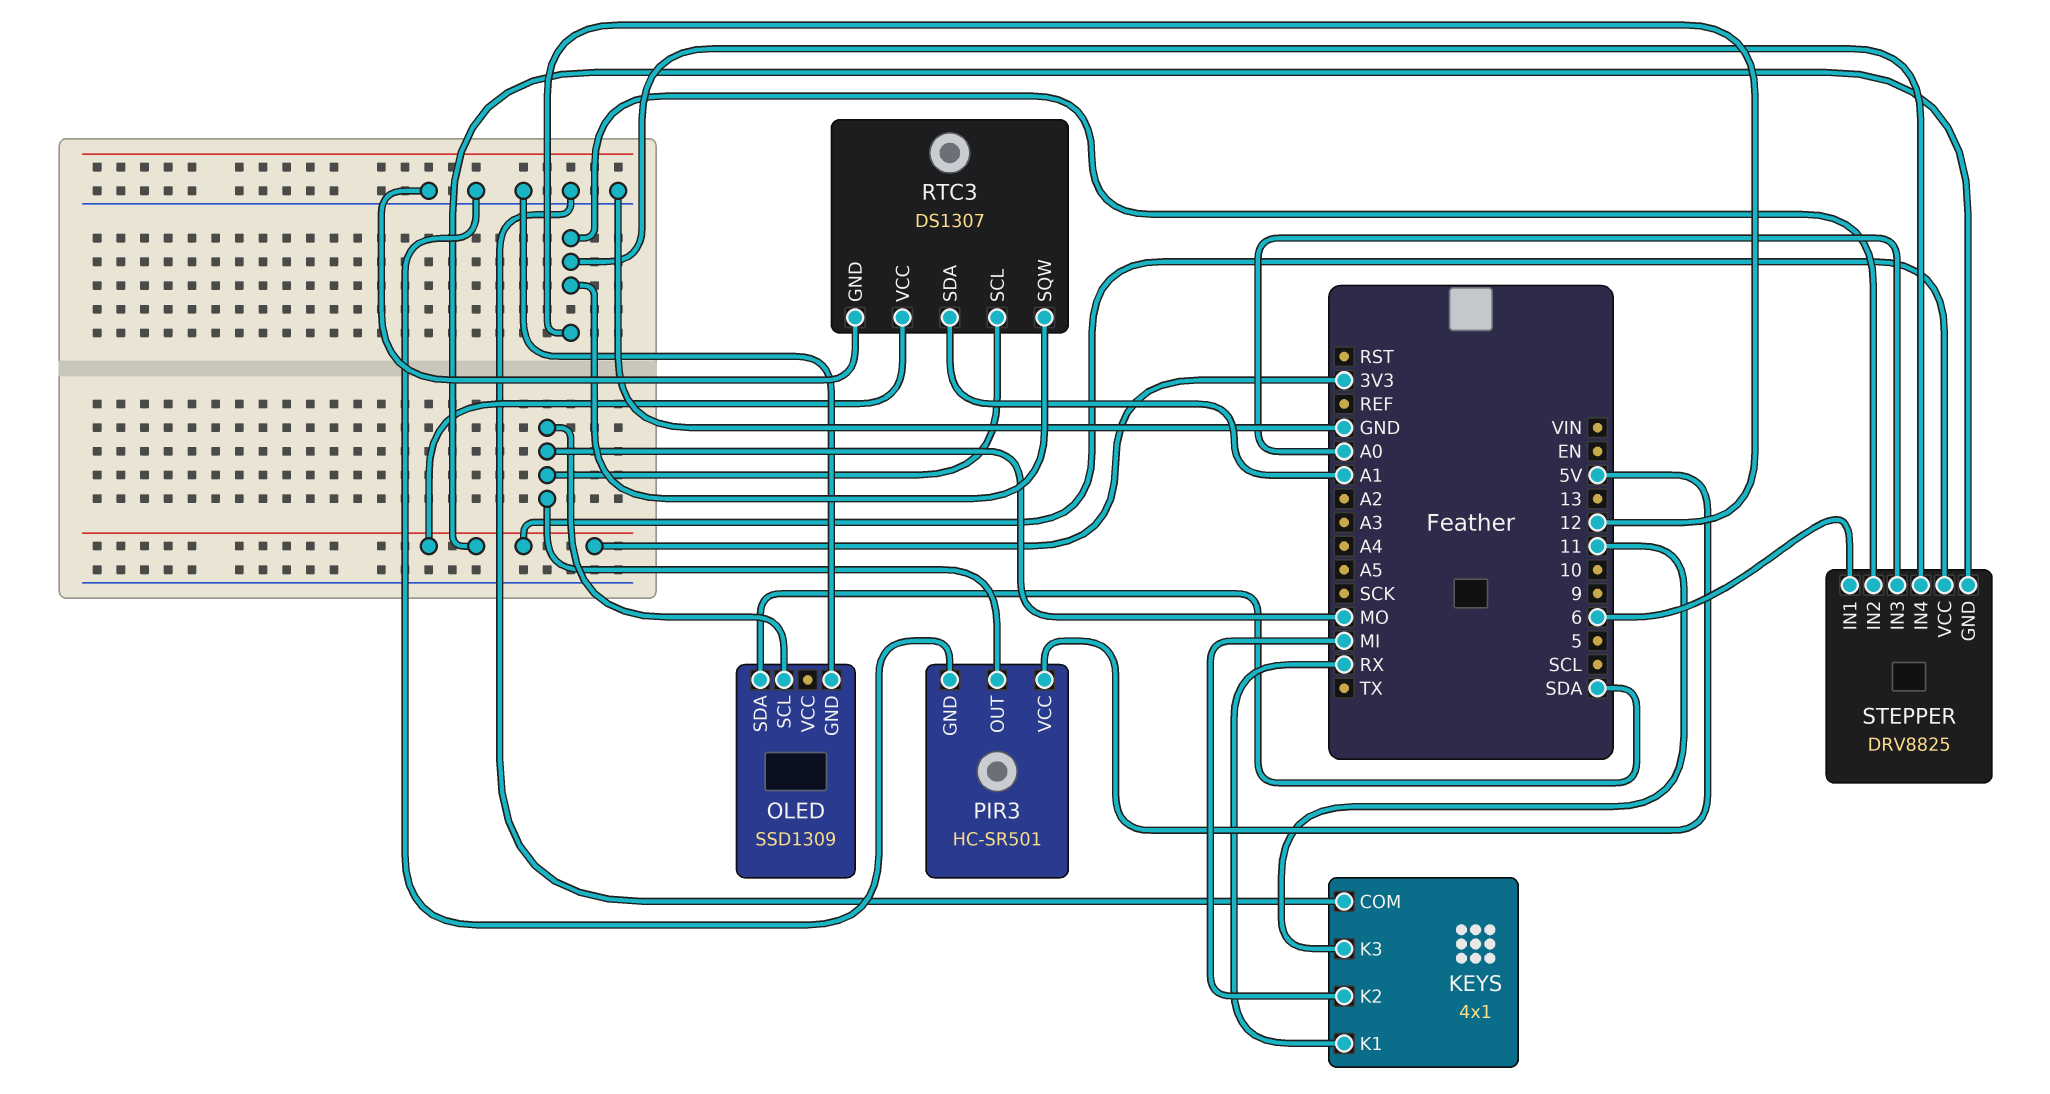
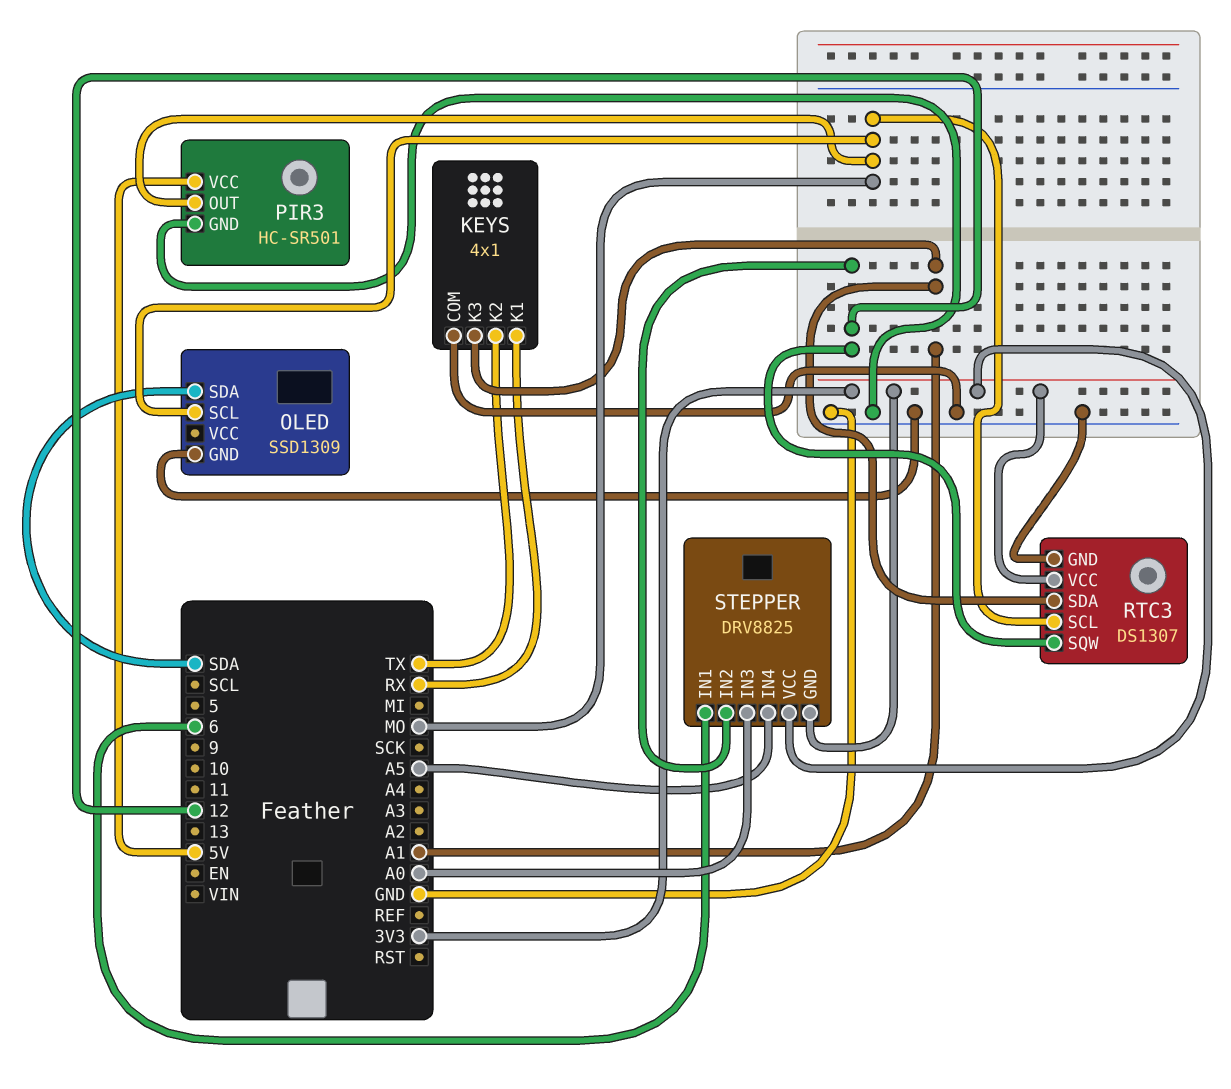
KEYS pin K2: MI -> TX
KEYS pin K3: 11 -> A1
STEPPER pin IN4: 12 -> A5

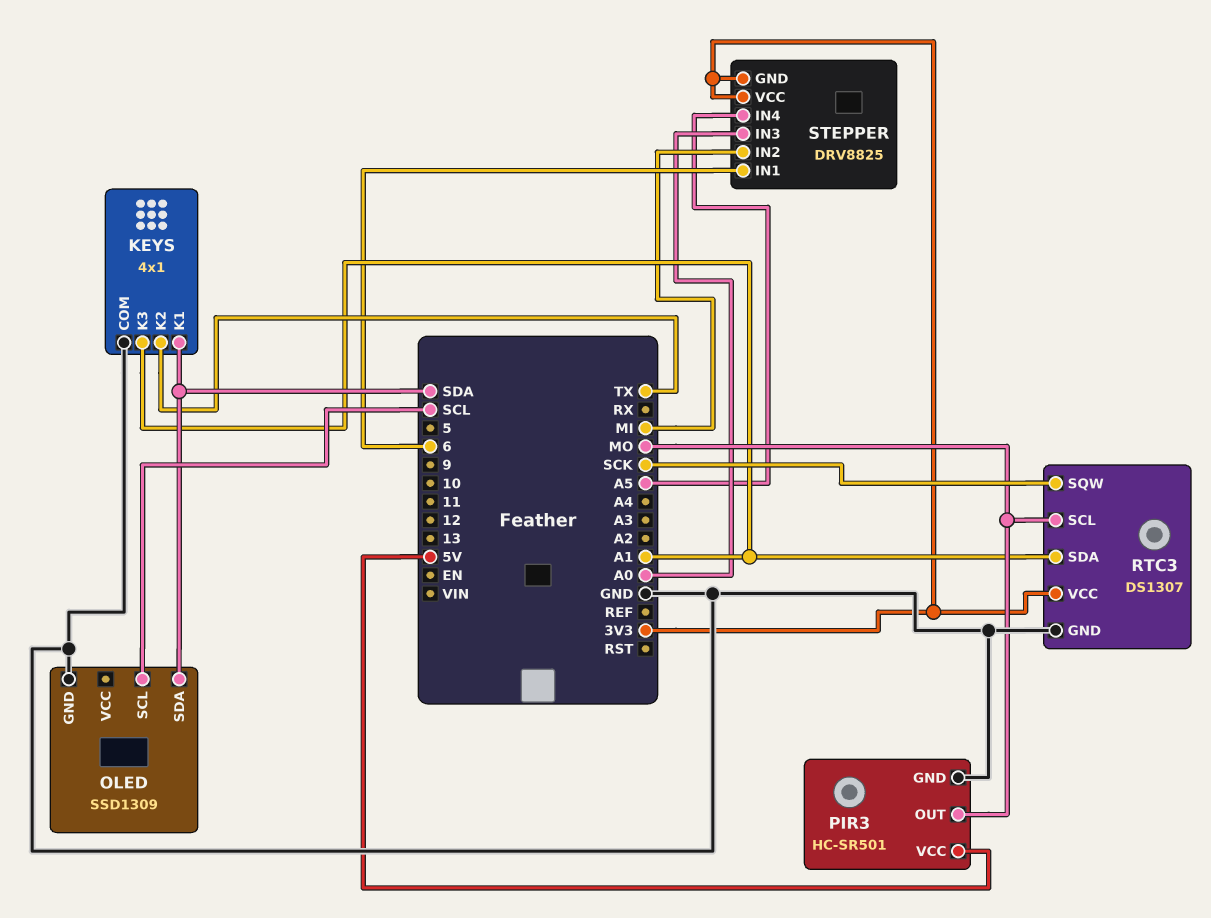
KEYS pin K1: RX -> SDA
OLED pin SCL: MO -> SCL
RTC3 pin SQW: 12 -> SCK
STEPPER pin IN2: 12 -> MI

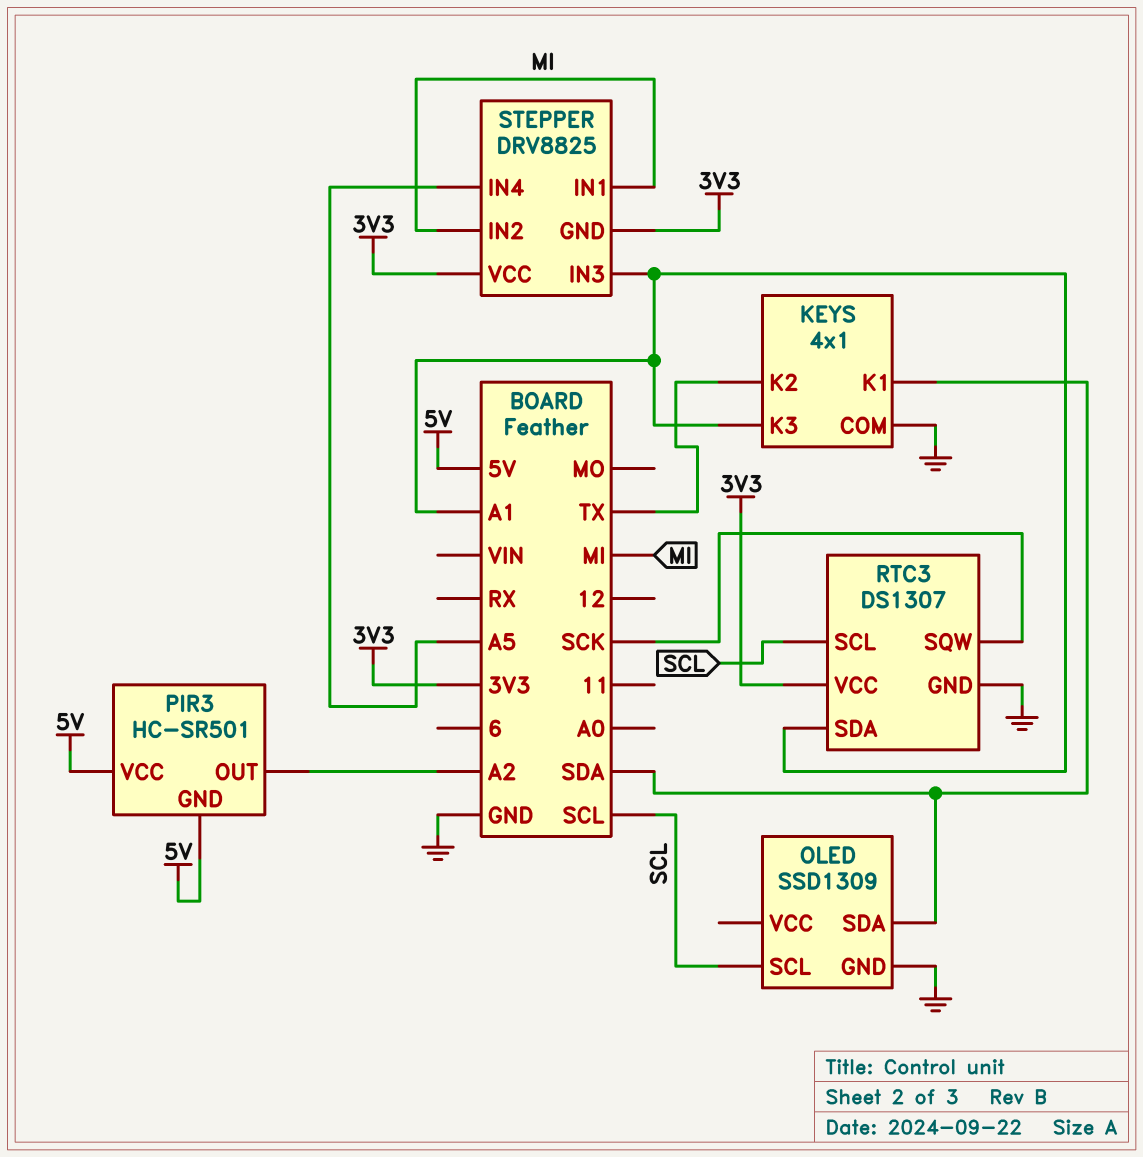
PIR3 pin GND: GND -> 5V
PIR3 pin OUT: MO -> A2
RTC3 pin SCL: MO -> SCL
STEPPER pin IN1: 6 -> MI
STEPPER pin IN3: A0 -> A1

